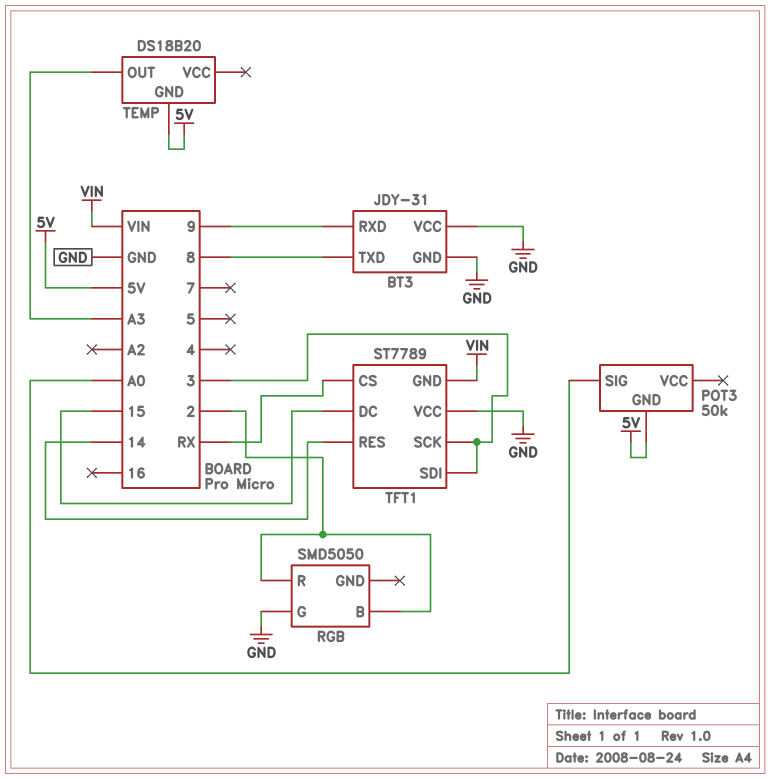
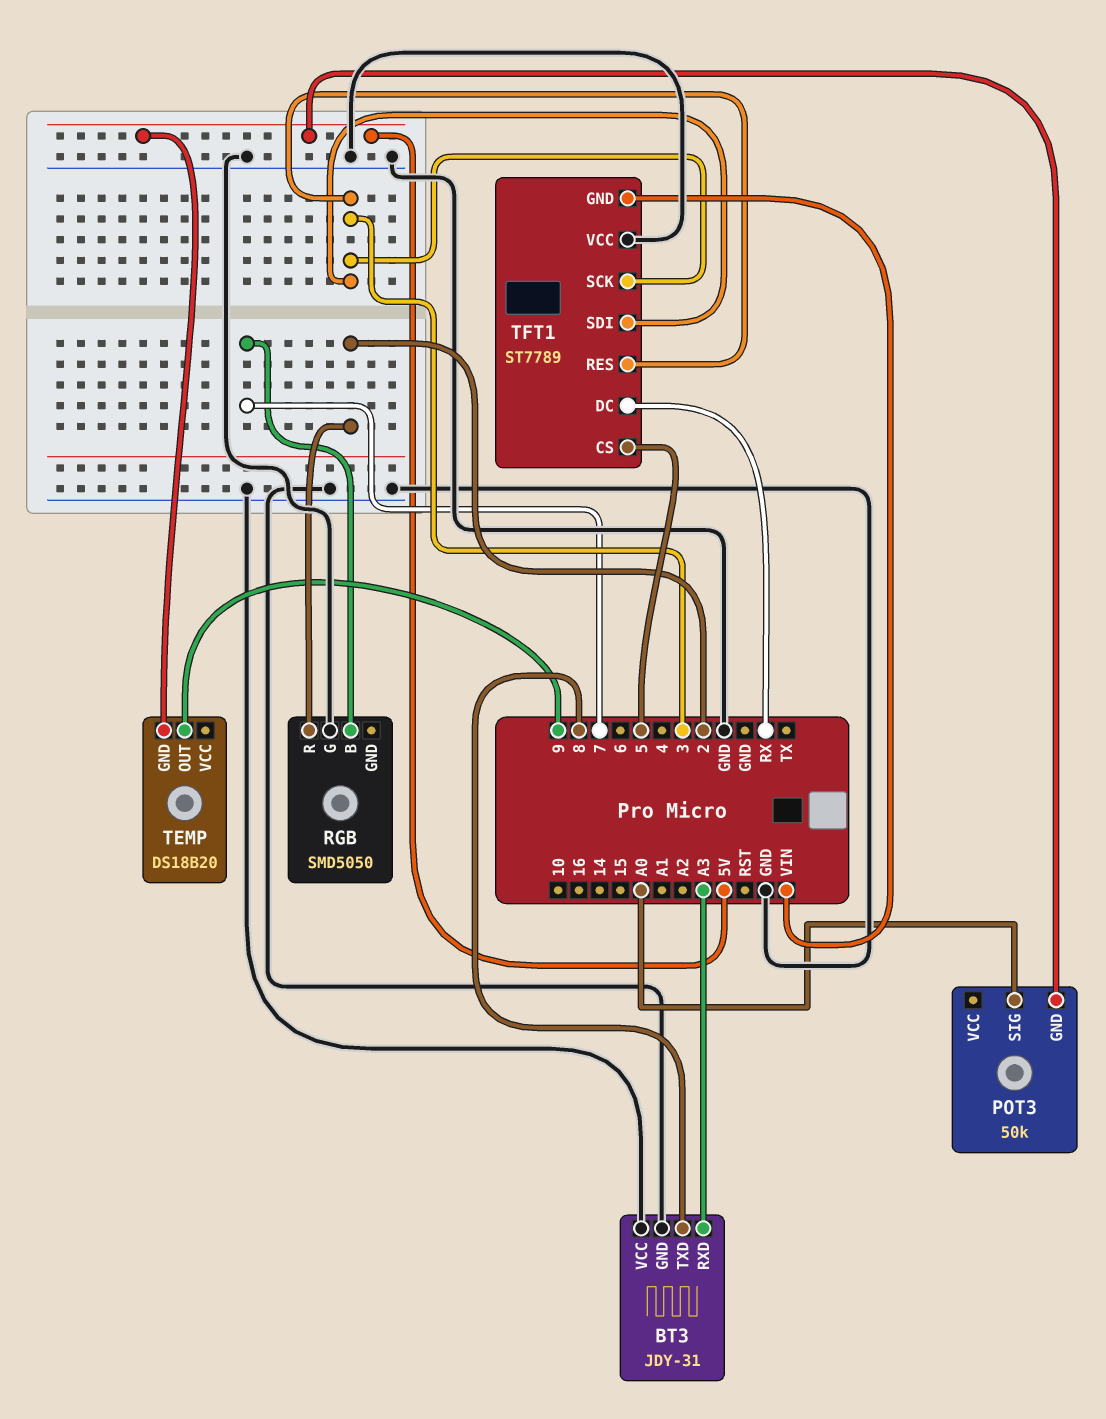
BT3 pin RXD: 9 -> A3
RGB pin B: 2 -> 7
TEMP pin OUT: A3 -> 9
TFT1 pin CS: RX -> 5
TFT1 pin DC: 15 -> RX
TFT1 pin RES: 14 -> 3

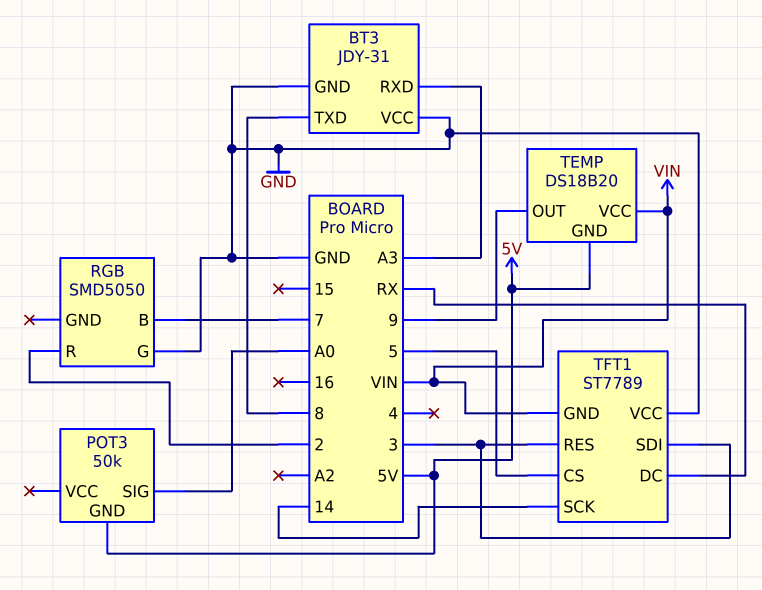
TEMP pin VCC: none -> VIN
TFT1 pin SCK: 3 -> 14

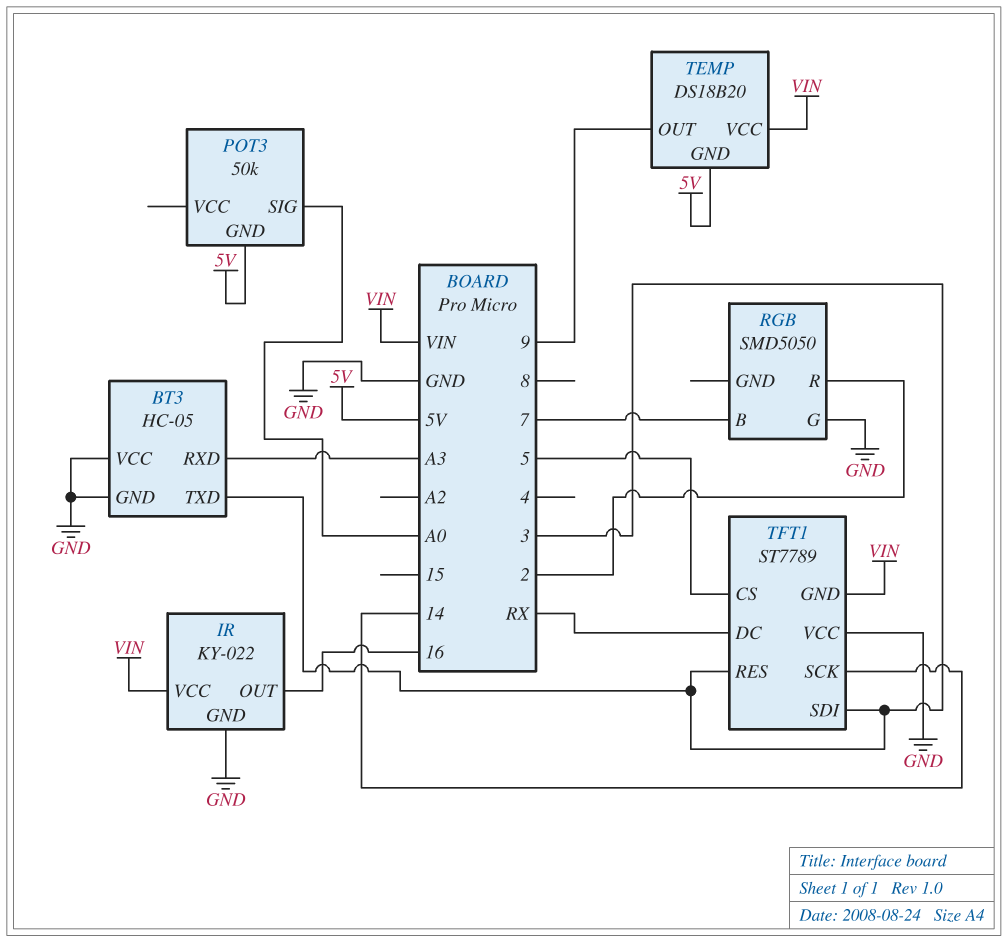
BT3: JDY-31 -> HC-05
BT3 pin TXD: 8 -> 3
IR: none -> KY-022
IR pin GND: none -> GND
IR pin OUT: none -> 16
IR pin VCC: none -> VIN

